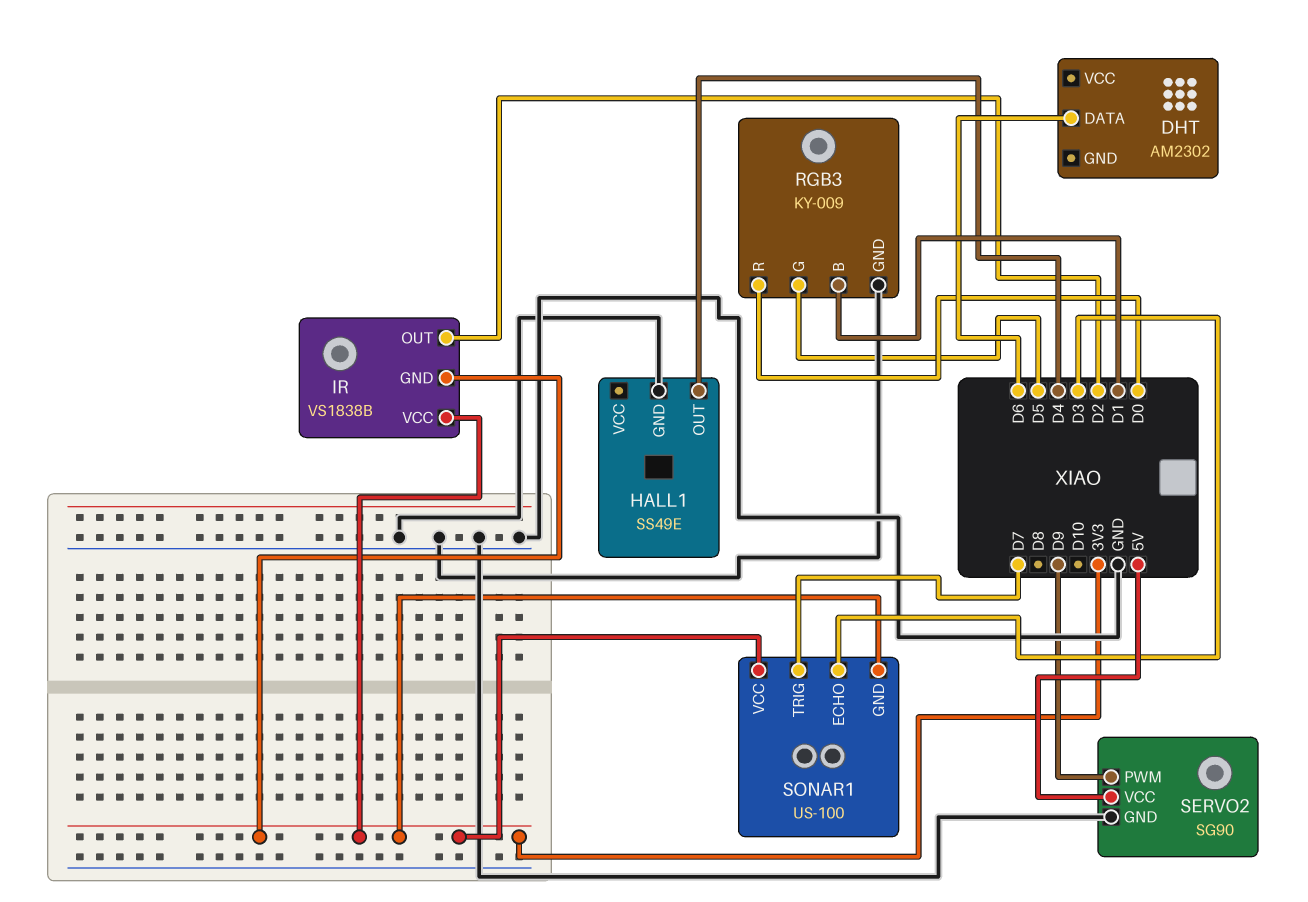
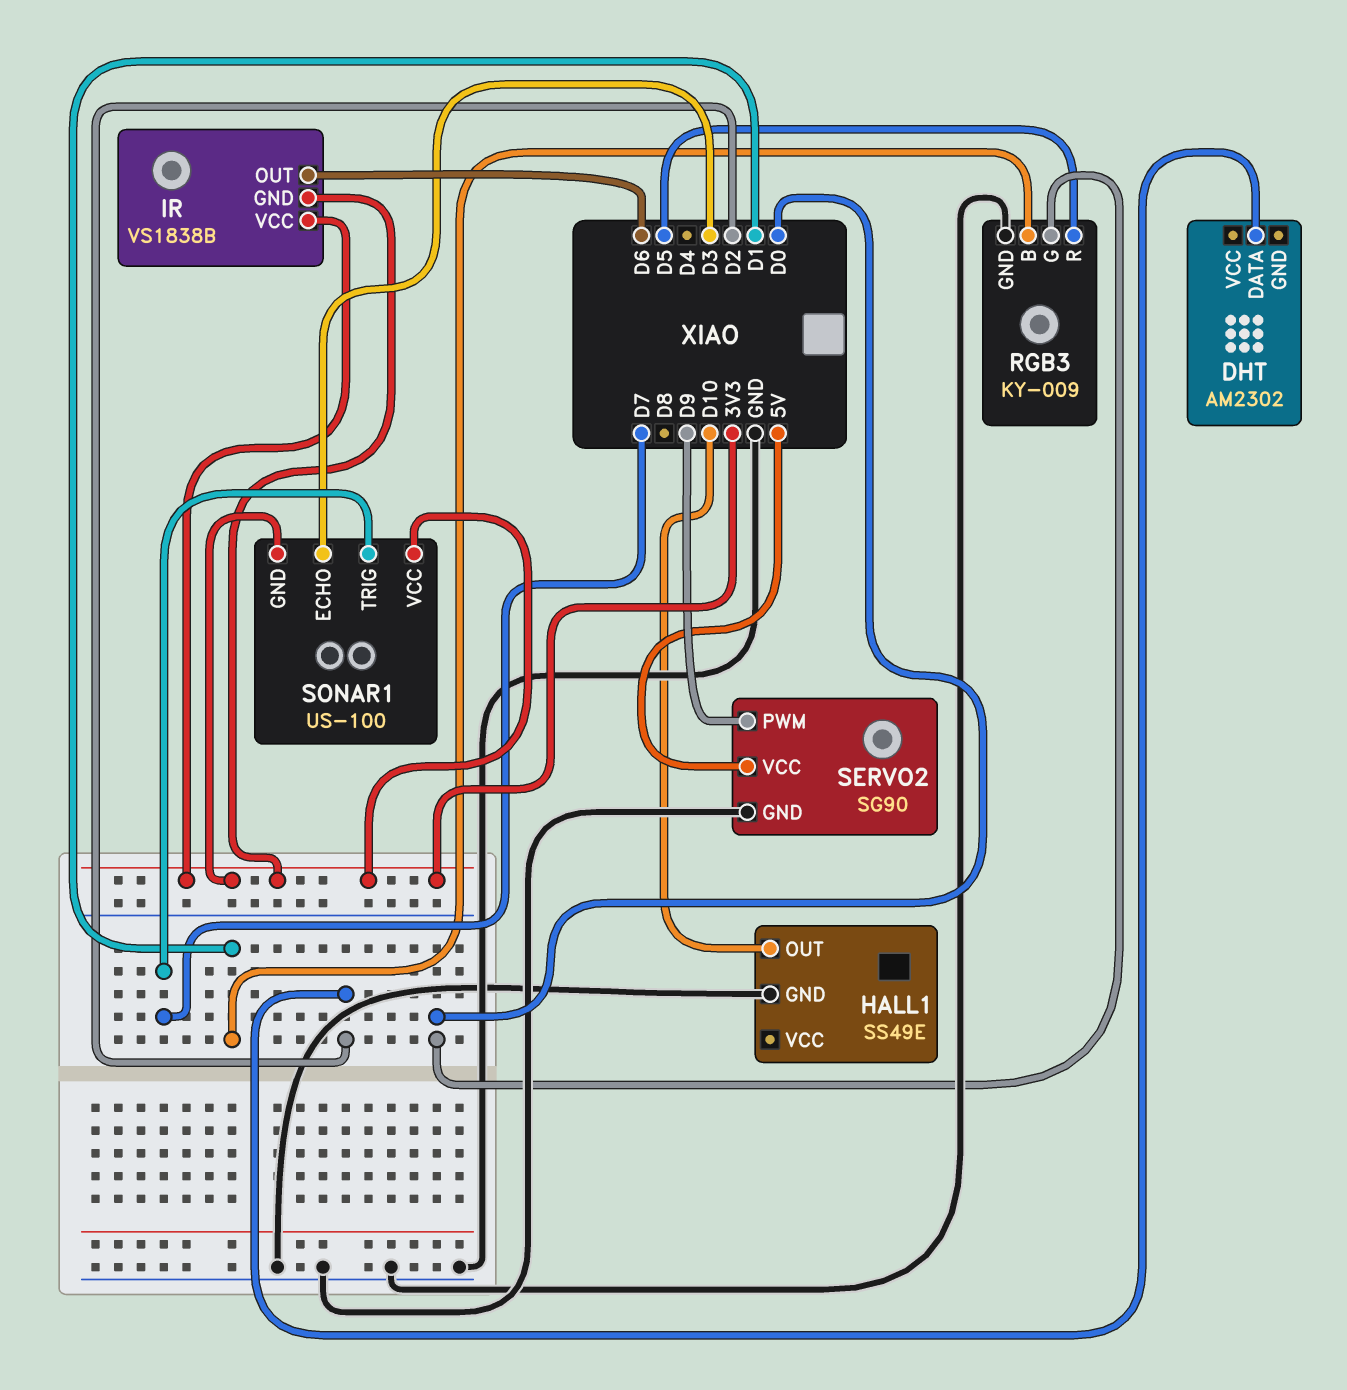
DHT pin DATA: D6 -> D2
HALL1 pin OUT: D4 -> D10
IR pin OUT: D2 -> D6
RGB3 pin G: D5 -> D0
RGB3 pin R: D0 -> D5

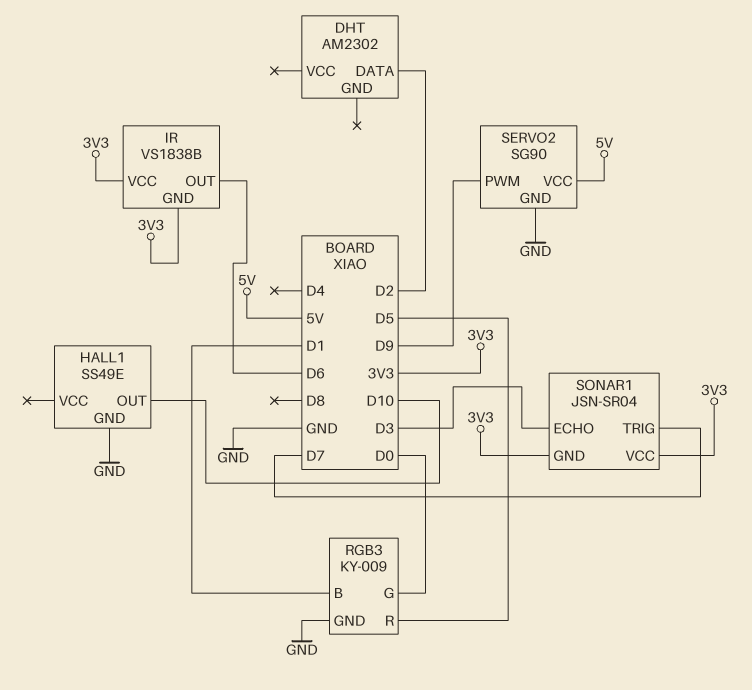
SONAR1: US-100 -> JSN-SR04

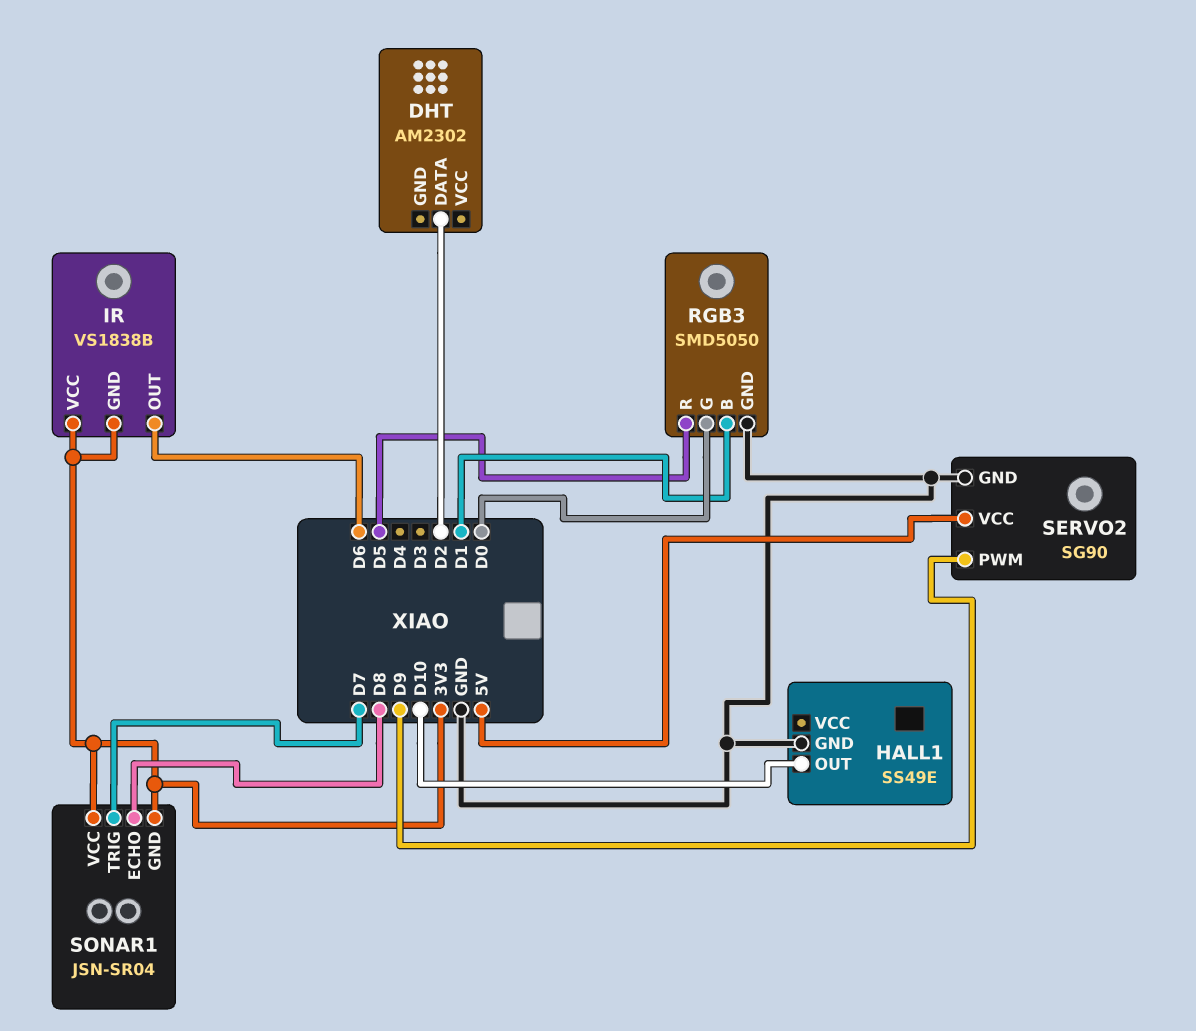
RGB3: KY-009 -> SMD5050
SONAR1 pin ECHO: D3 -> D8

